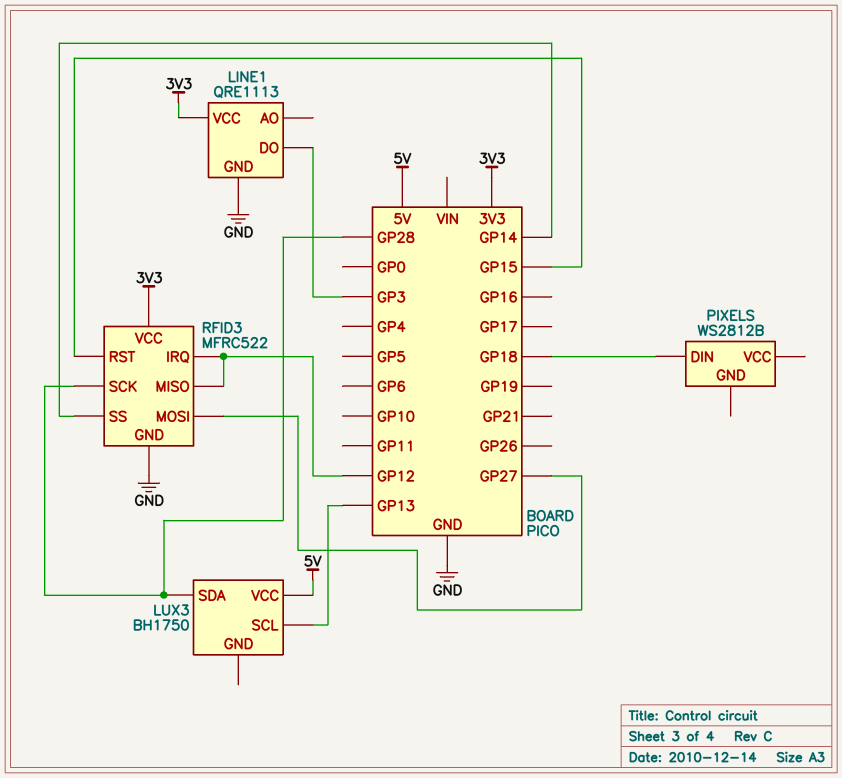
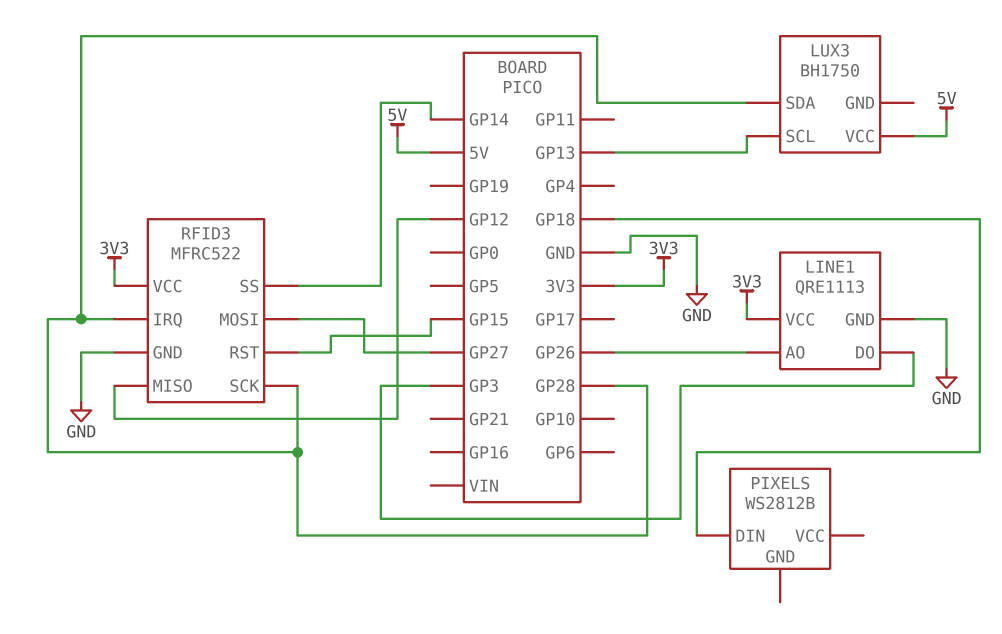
LINE1 pin AO: none -> GP26
RFID3 pin IRQ: GP12 -> GP28

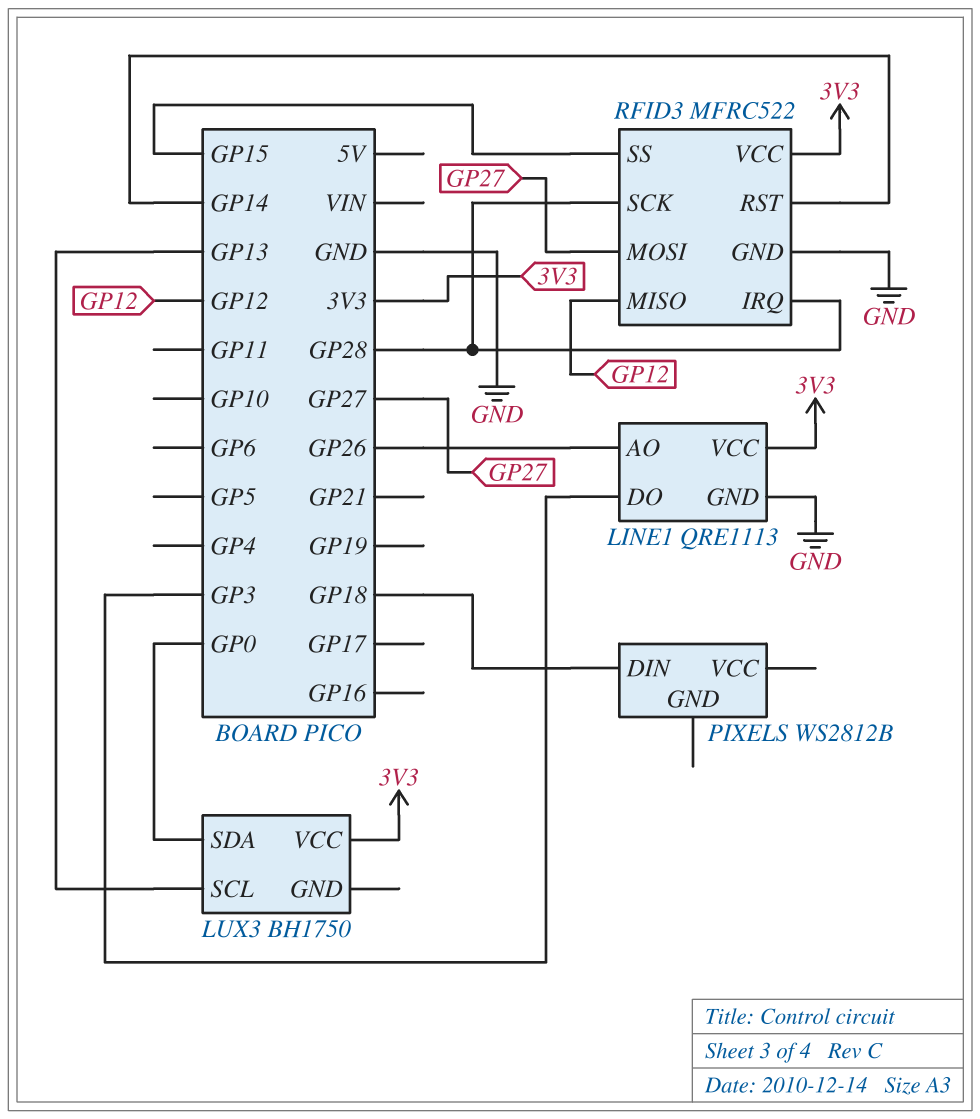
LUX3 pin SDA: GP28 -> GP0
LUX3 pin VCC: 5V -> 3V3
RFID3 pin RST: GP15 -> GP14
RFID3 pin SS: GP14 -> GP15

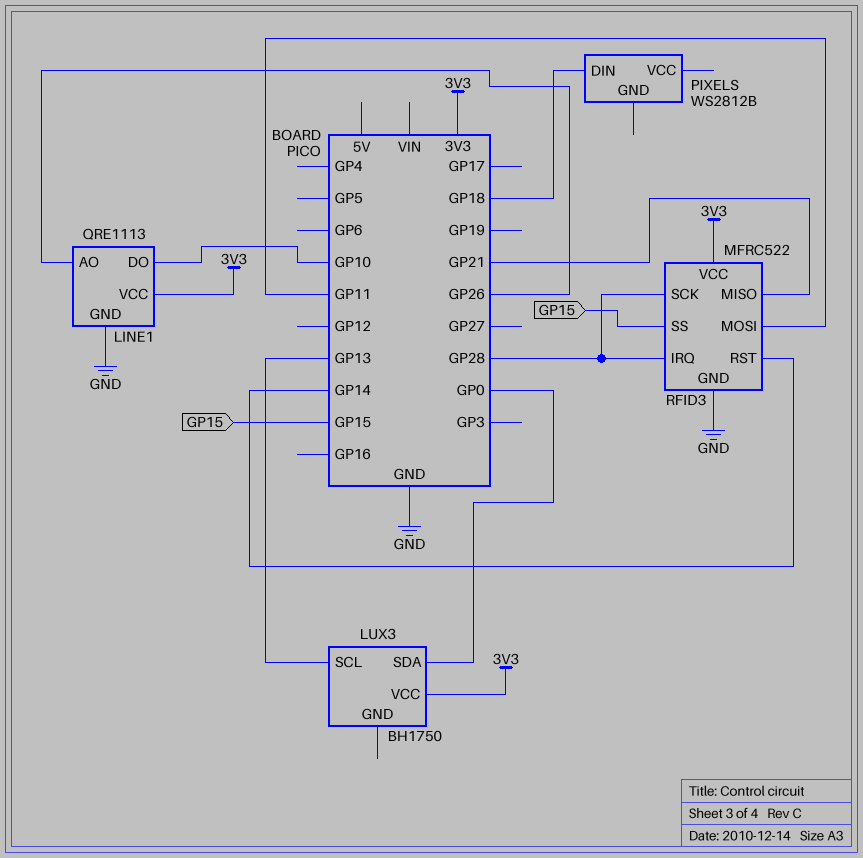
LINE1 pin DO: GP3 -> GP10
RFID3 pin MISO: GP12 -> GP21
RFID3 pin MOSI: GP27 -> GP11

